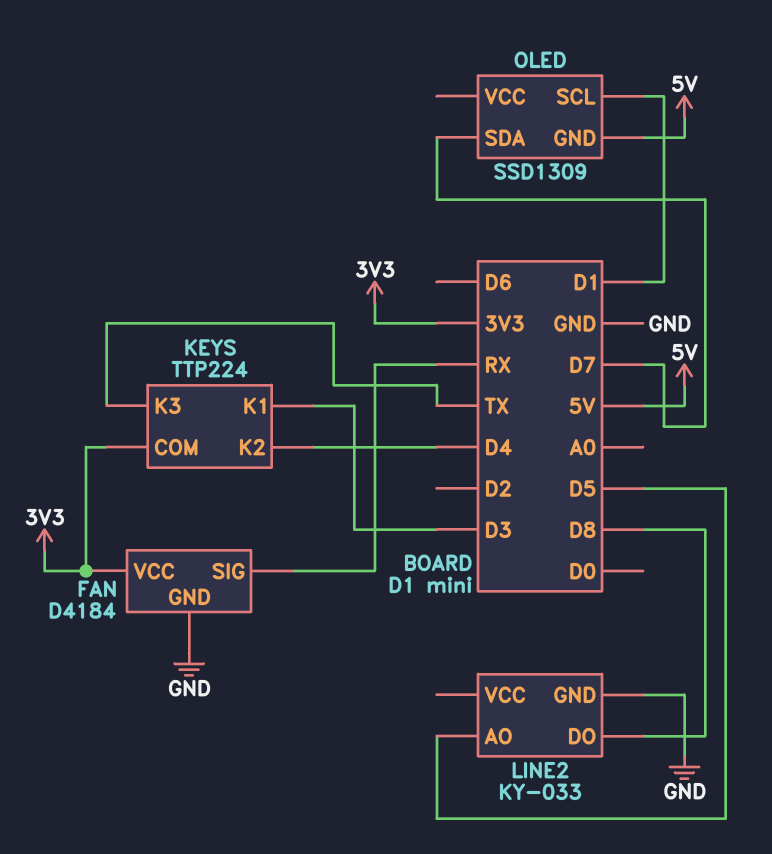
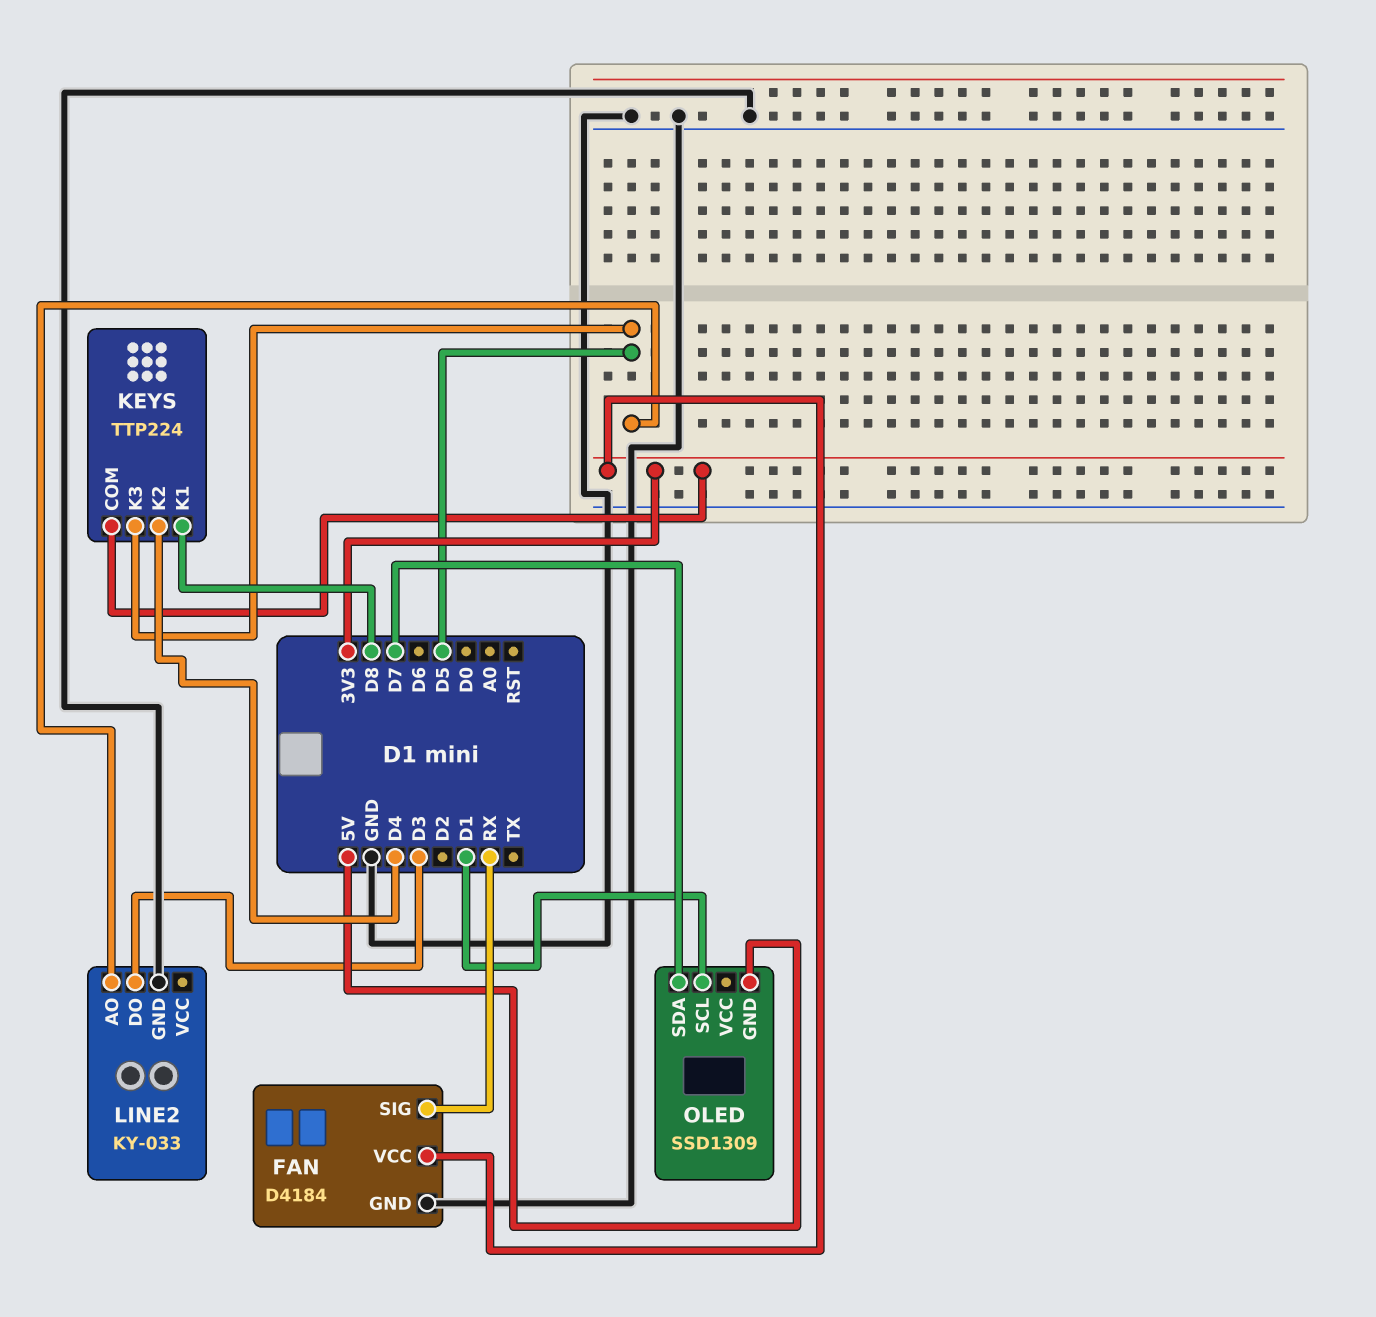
KEYS pin K1: D3 -> D8
KEYS pin K3: TX -> D5
LINE2 pin DO: D8 -> D3

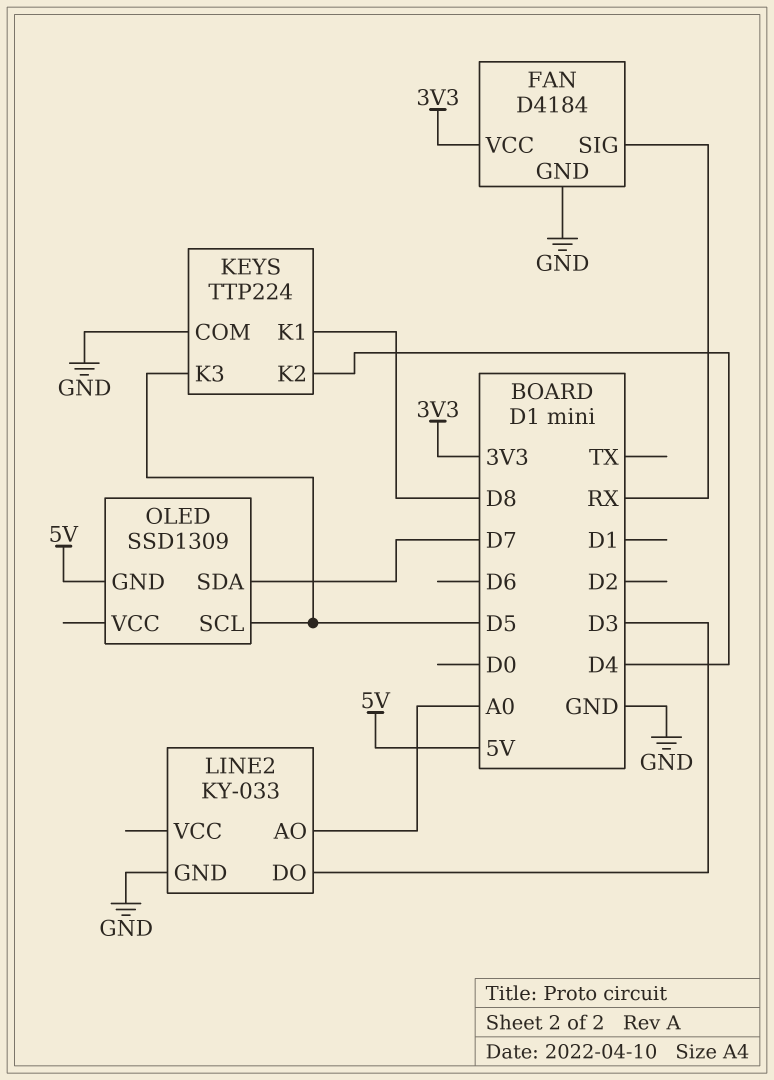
KEYS pin COM: 3V3 -> GND
LINE2 pin AO: D5 -> A0
OLED pin SCL: D1 -> D5

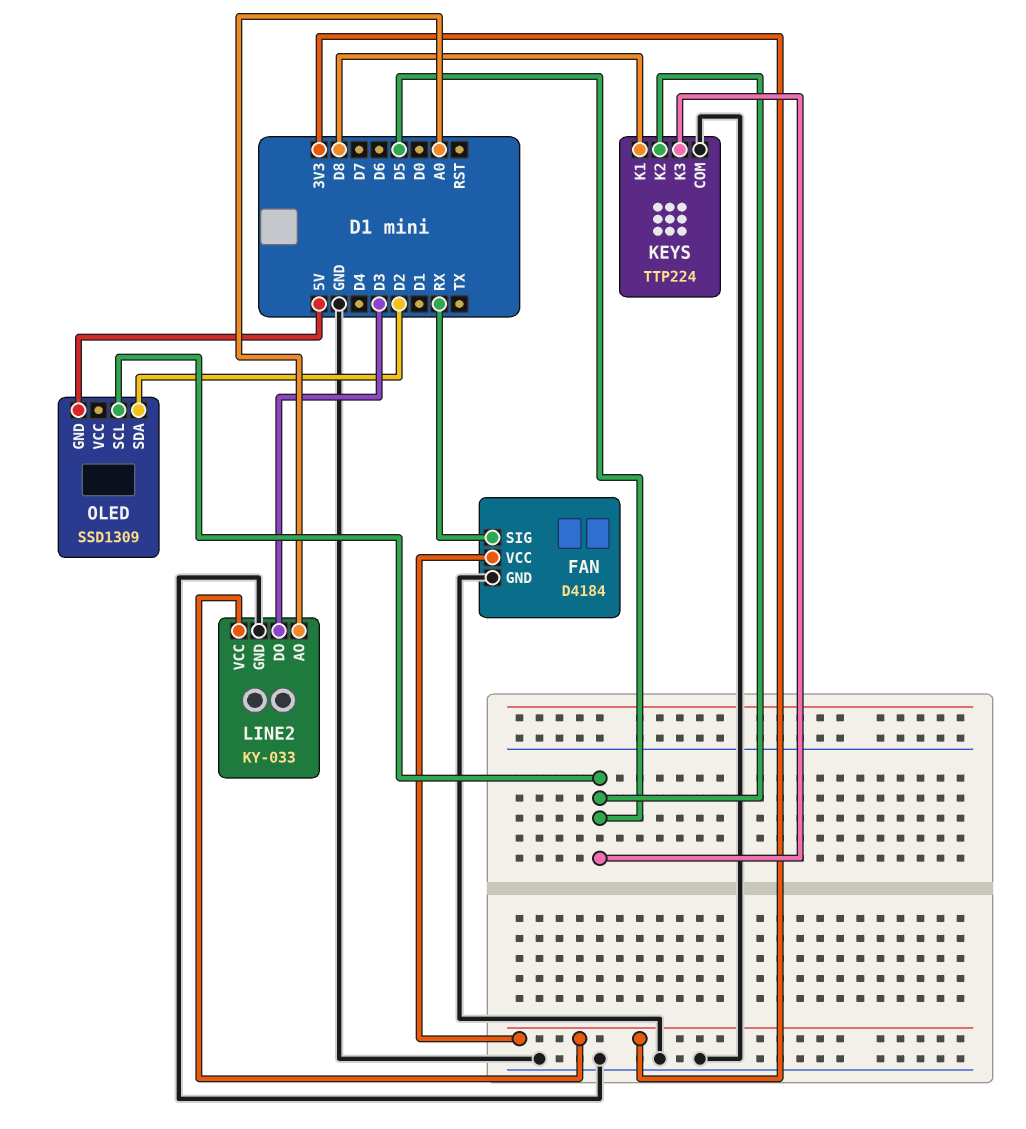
KEYS pin K2: D4 -> D5
LINE2 pin VCC: none -> 3V3
OLED pin SDA: D7 -> D2

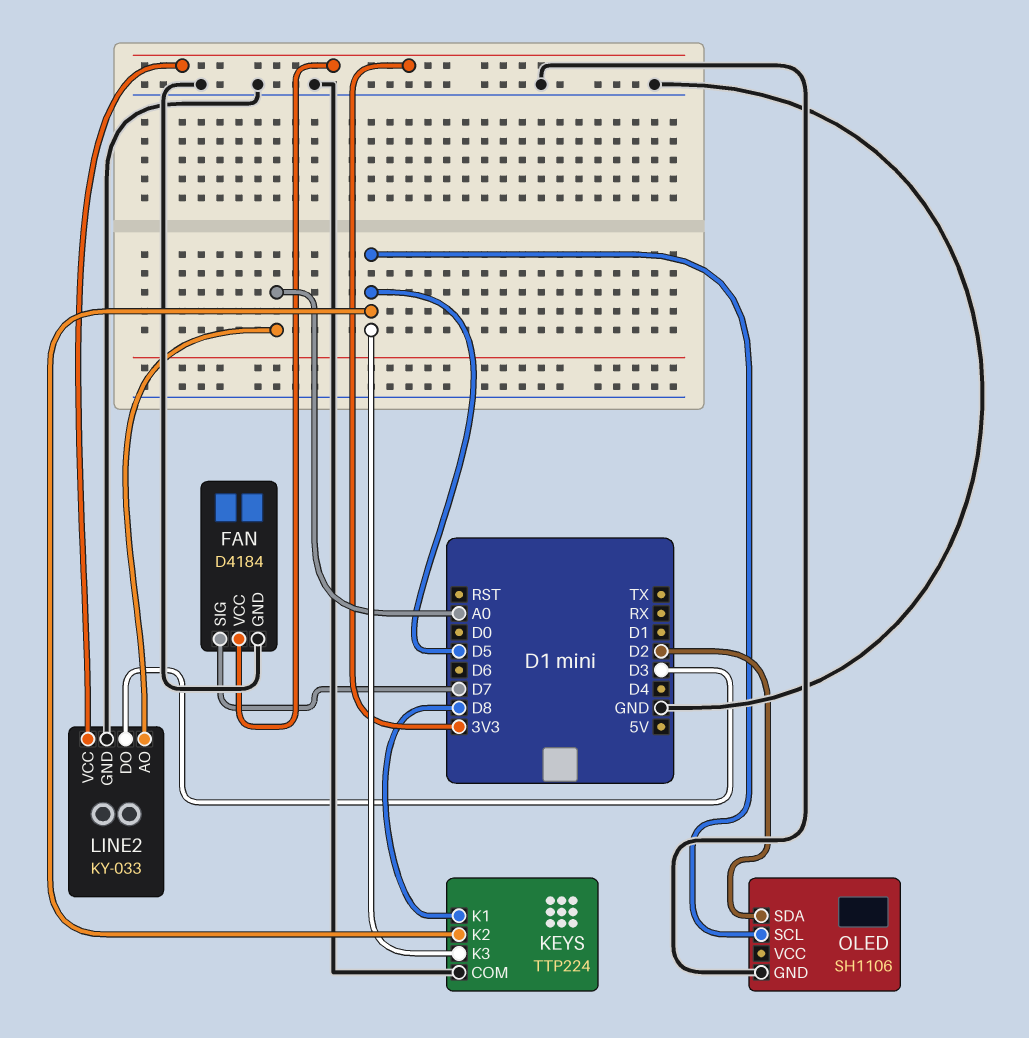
FAN pin SIG: RX -> D7
OLED: SSD1309 -> SH1106
OLED pin GND: 5V -> GND

